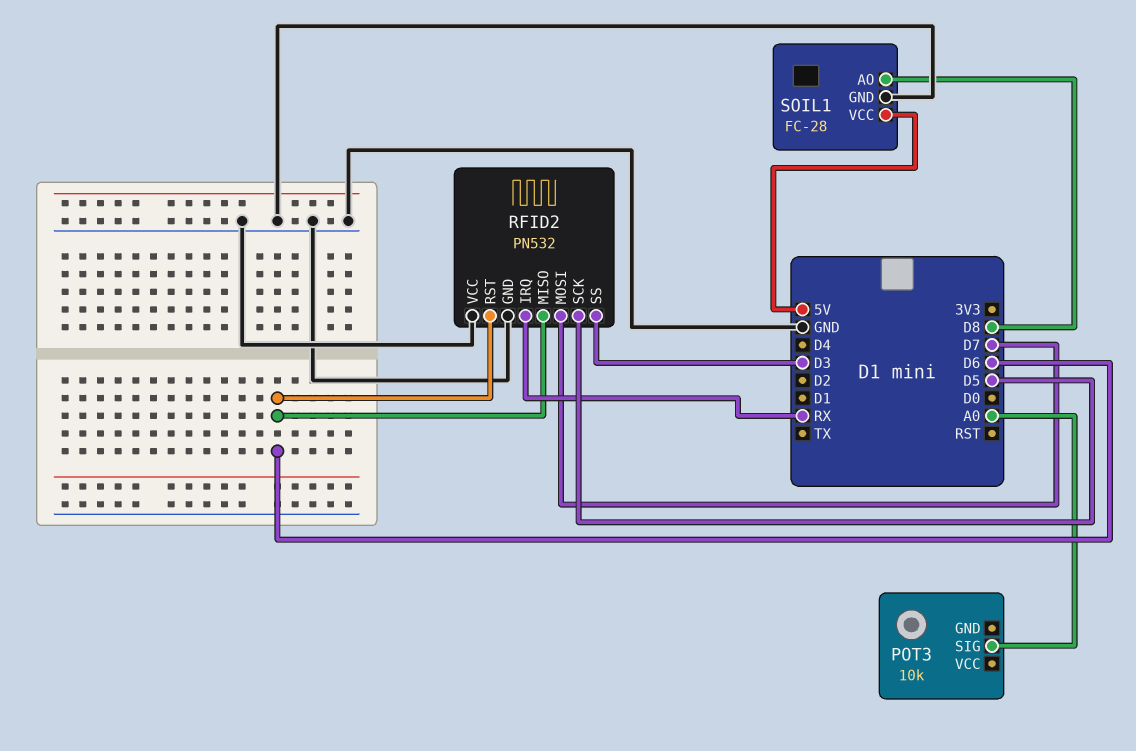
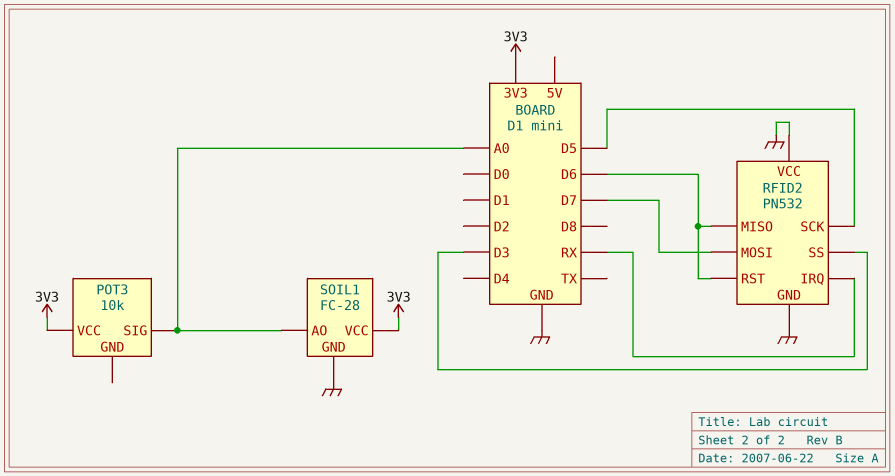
POT3 pin VCC: none -> 3V3
SOIL1 pin AO: D8 -> A0
SOIL1 pin VCC: 5V -> 3V3

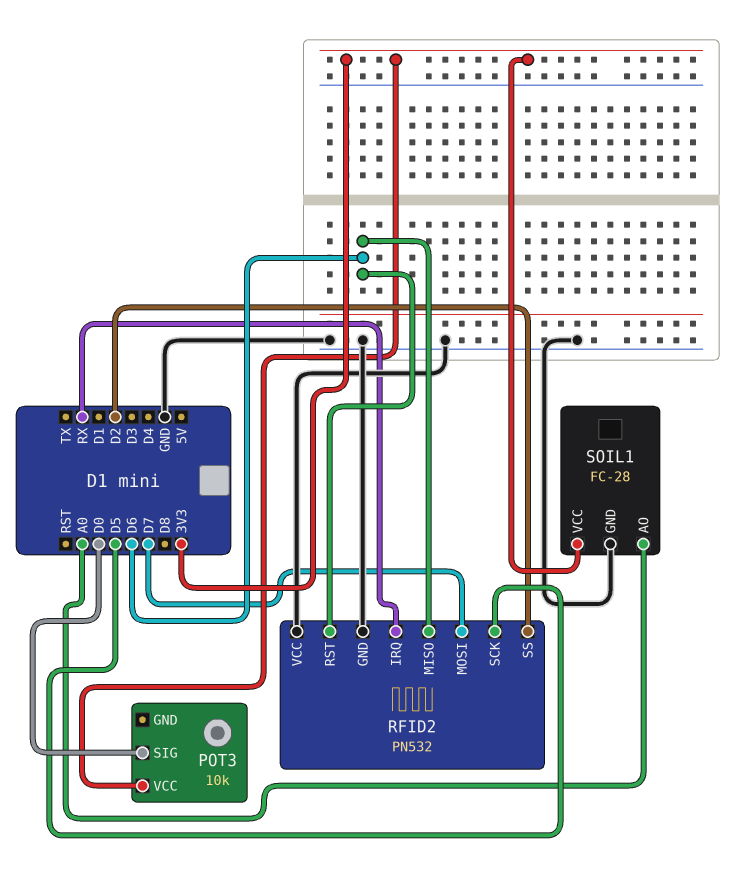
POT3 pin SIG: A0 -> D0
RFID2 pin SS: D3 -> D2

